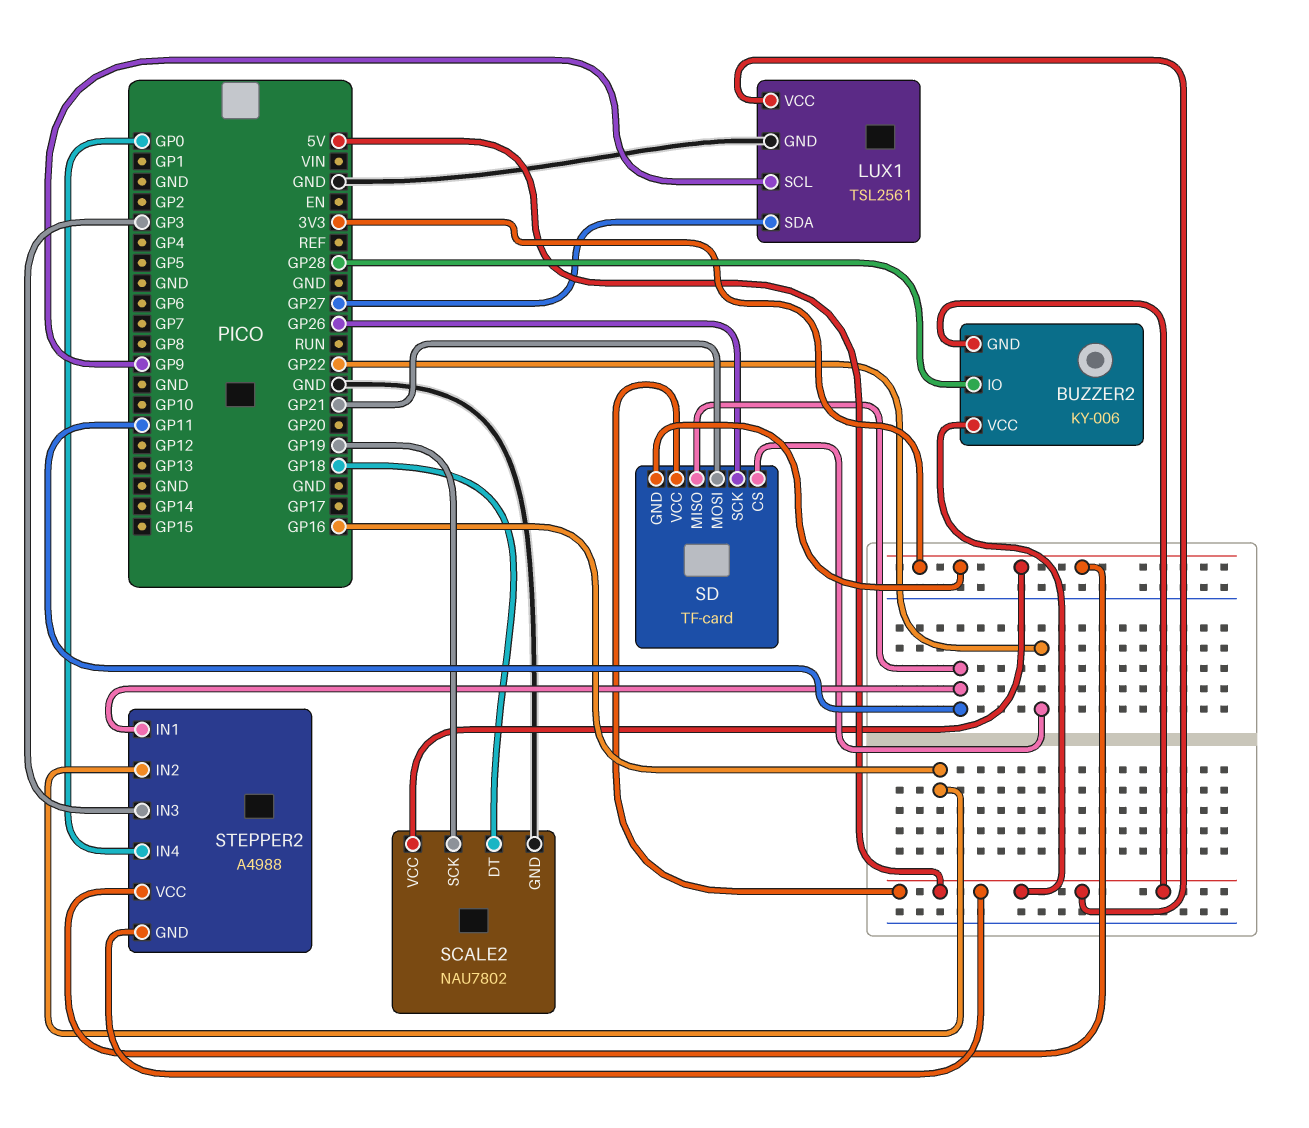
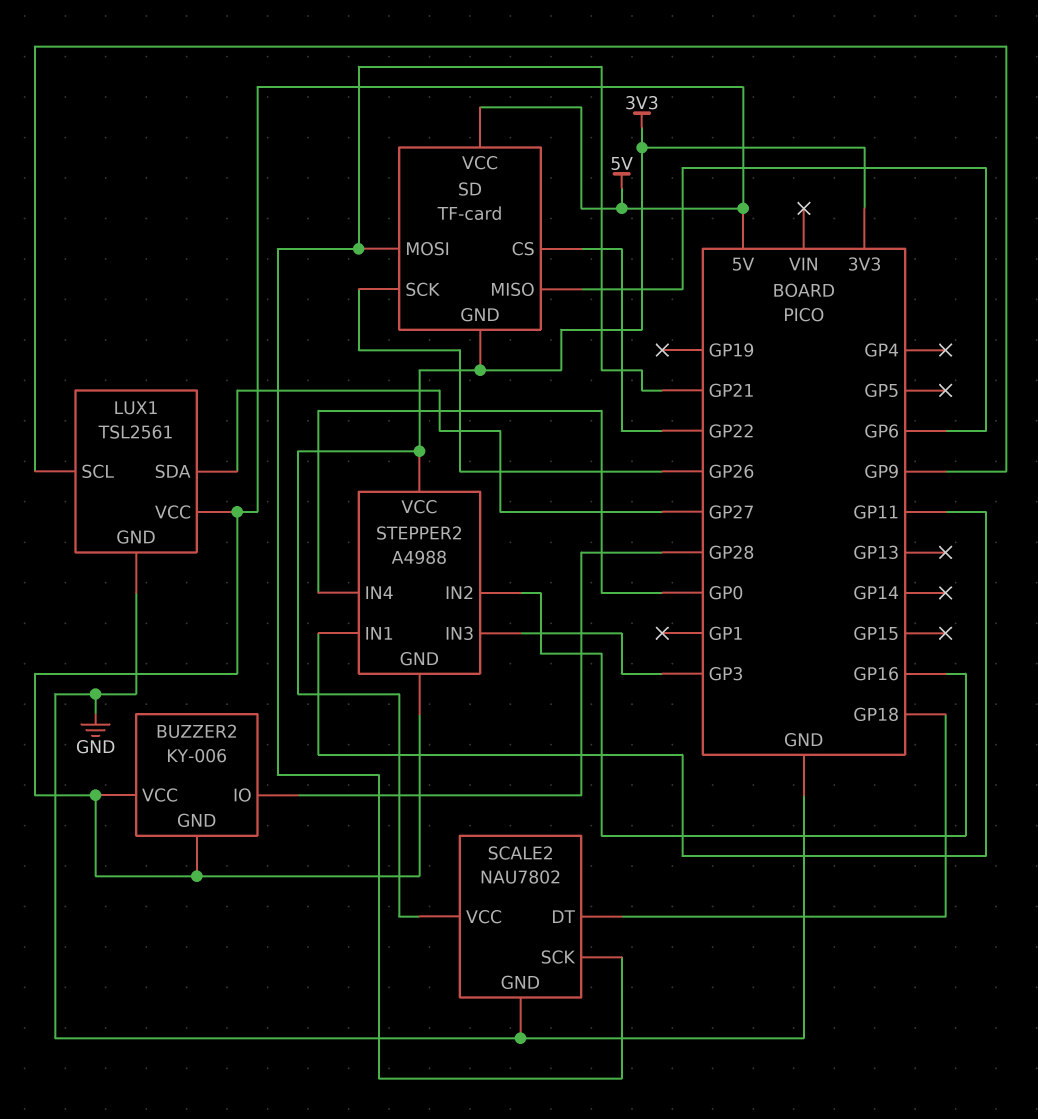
SCALE2 pin SCK: GP19 -> GP21
SD pin MISO: GP11 -> GP6

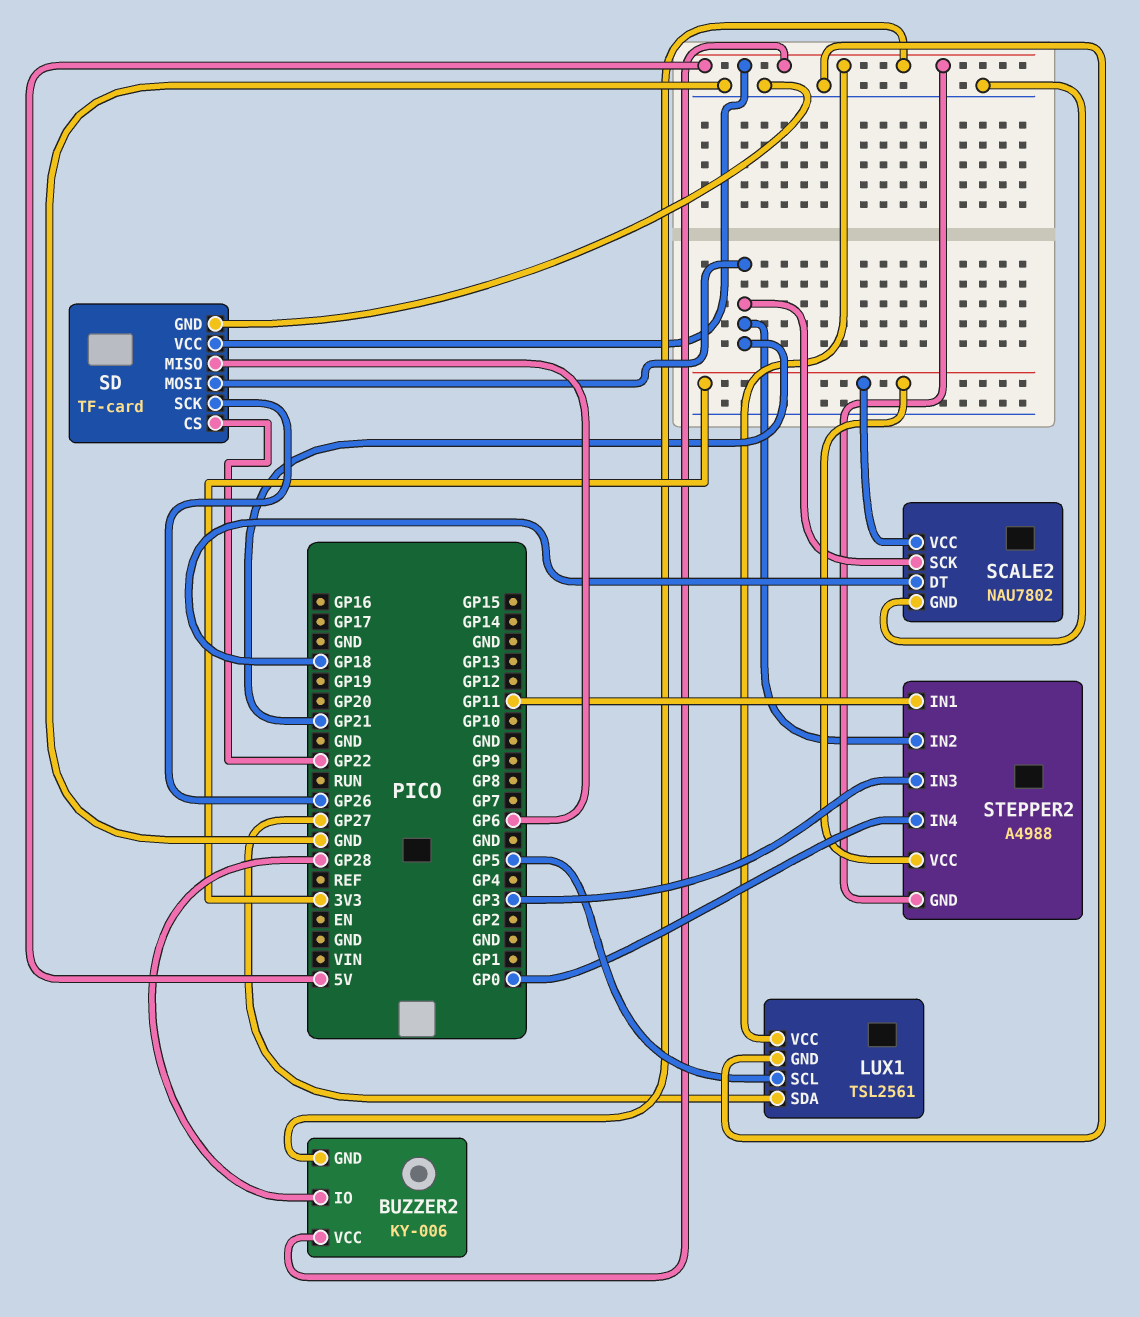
LUX1 pin SCL: GP9 -> GP5
SD pin GND: 3V3 -> GND
STEPPER2 pin IN2: GP16 -> GP21

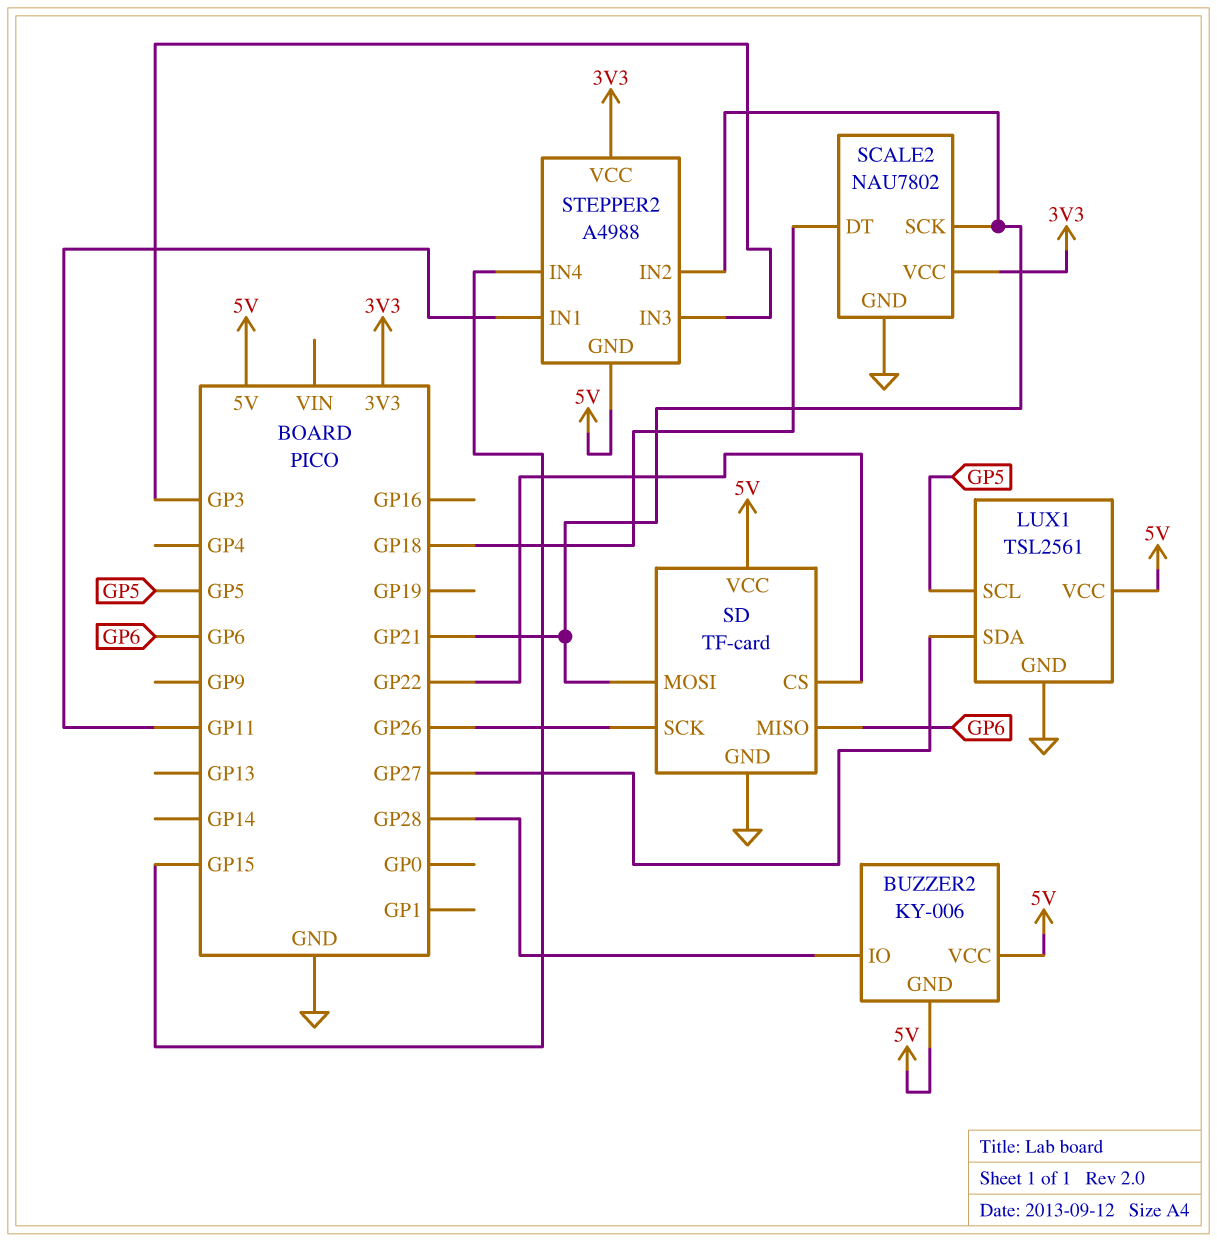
STEPPER2 pin IN4: GP0 -> GP15

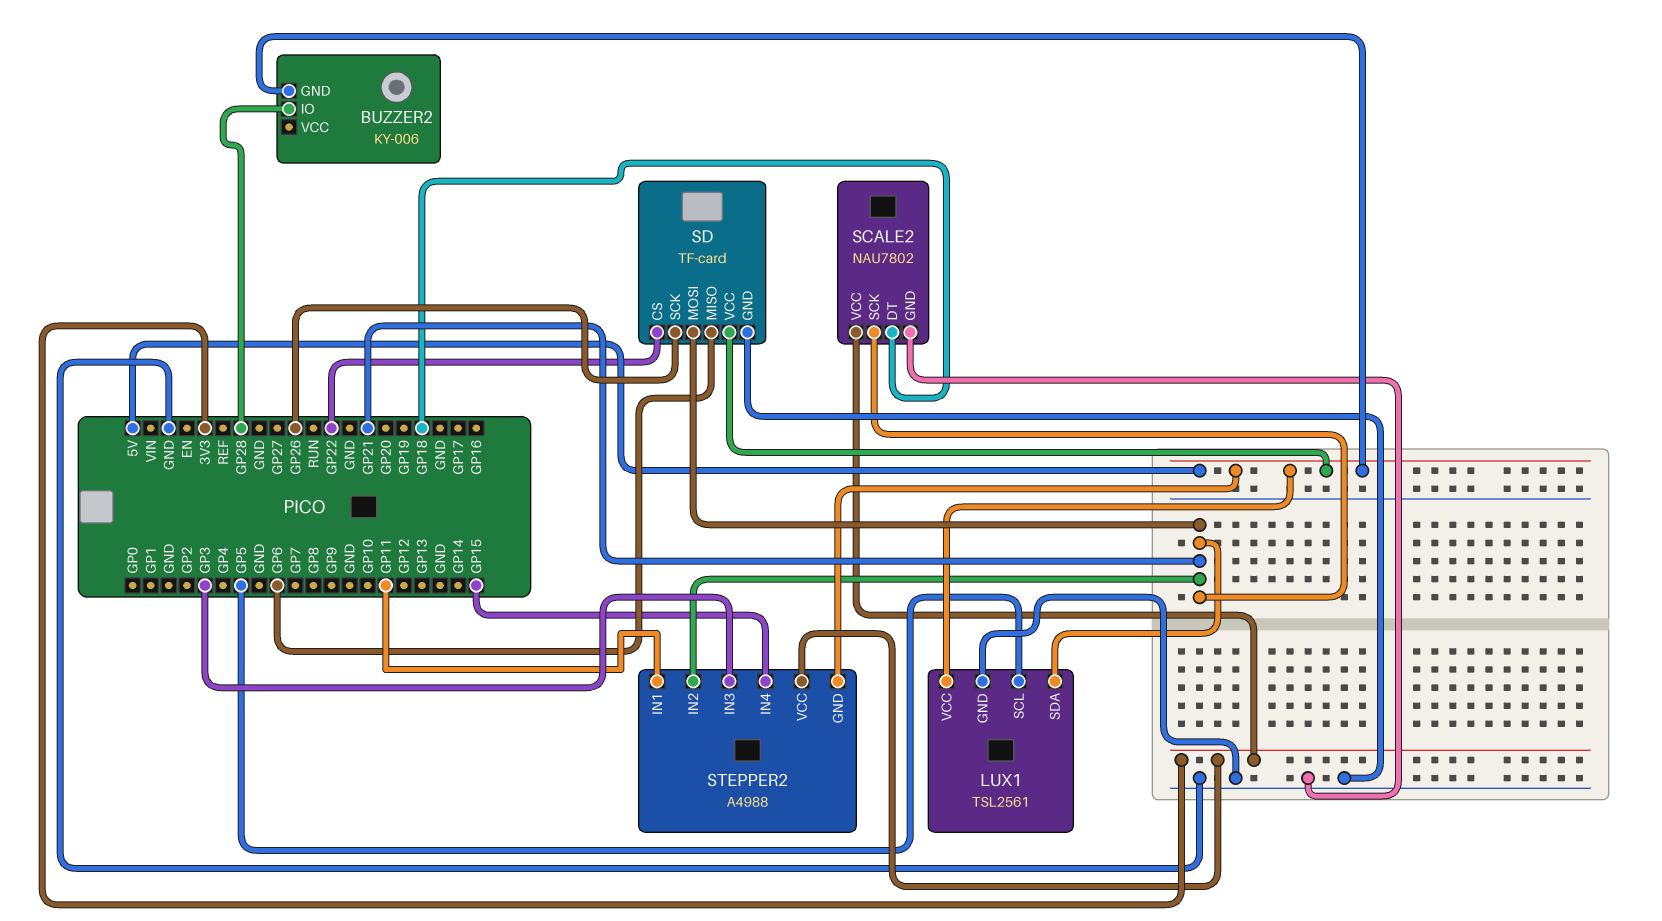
BUZZER2 pin VCC: 5V -> none
LUX1 pin SDA: GP27 -> GP21

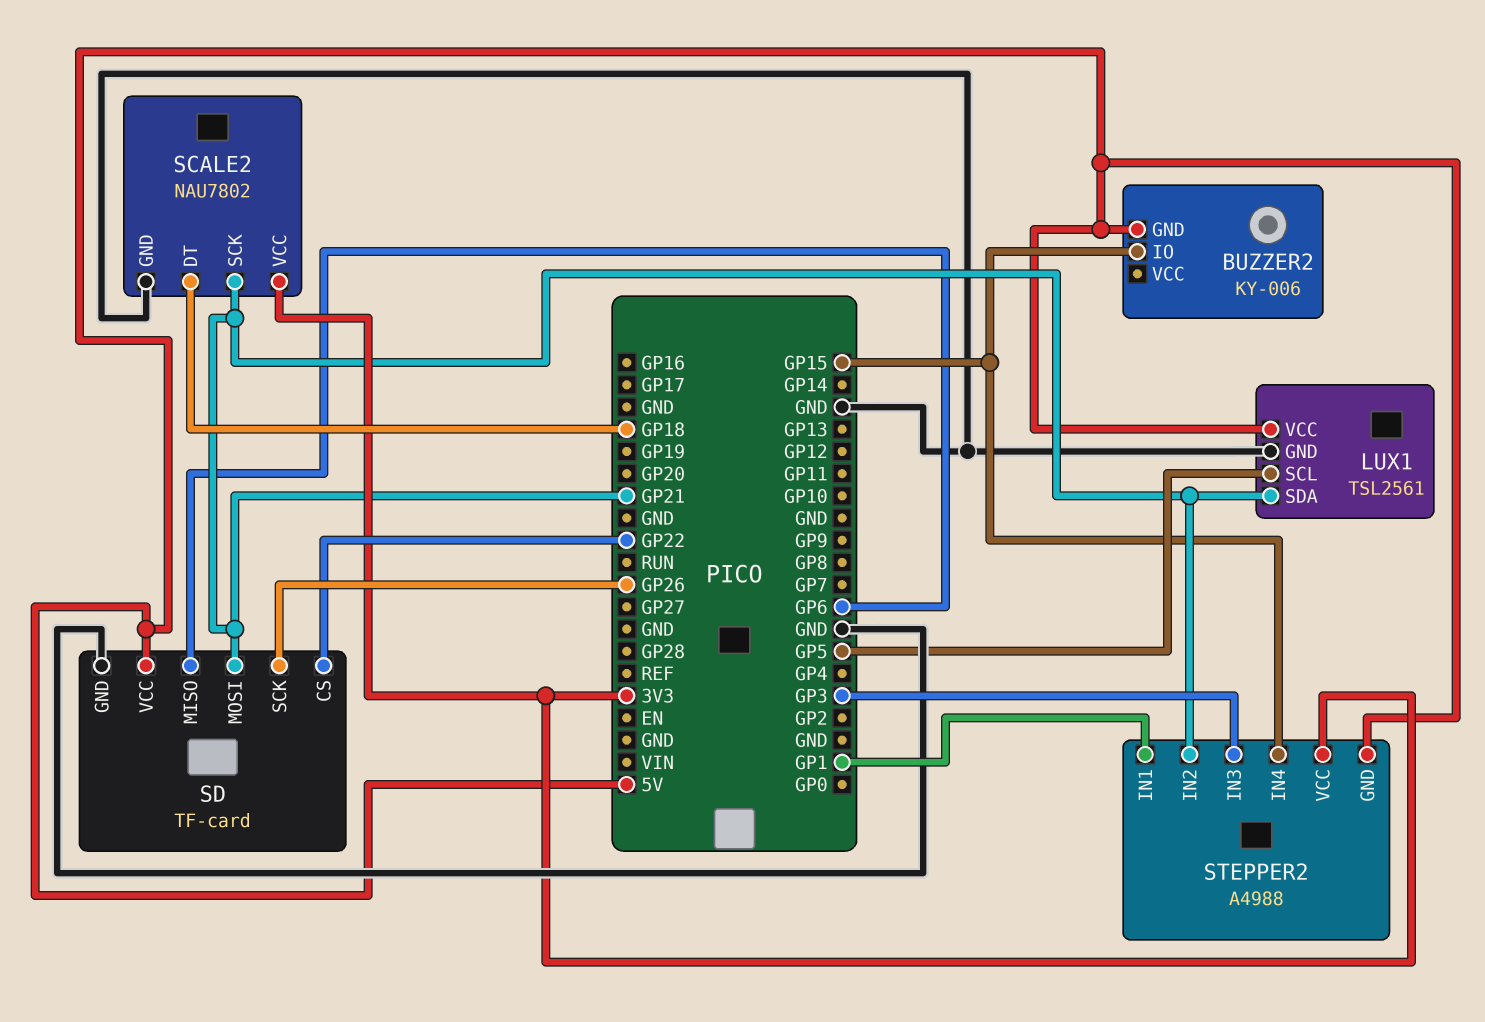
BUZZER2 pin IO: GP28 -> GP15
STEPPER2 pin IN1: GP11 -> GP1

